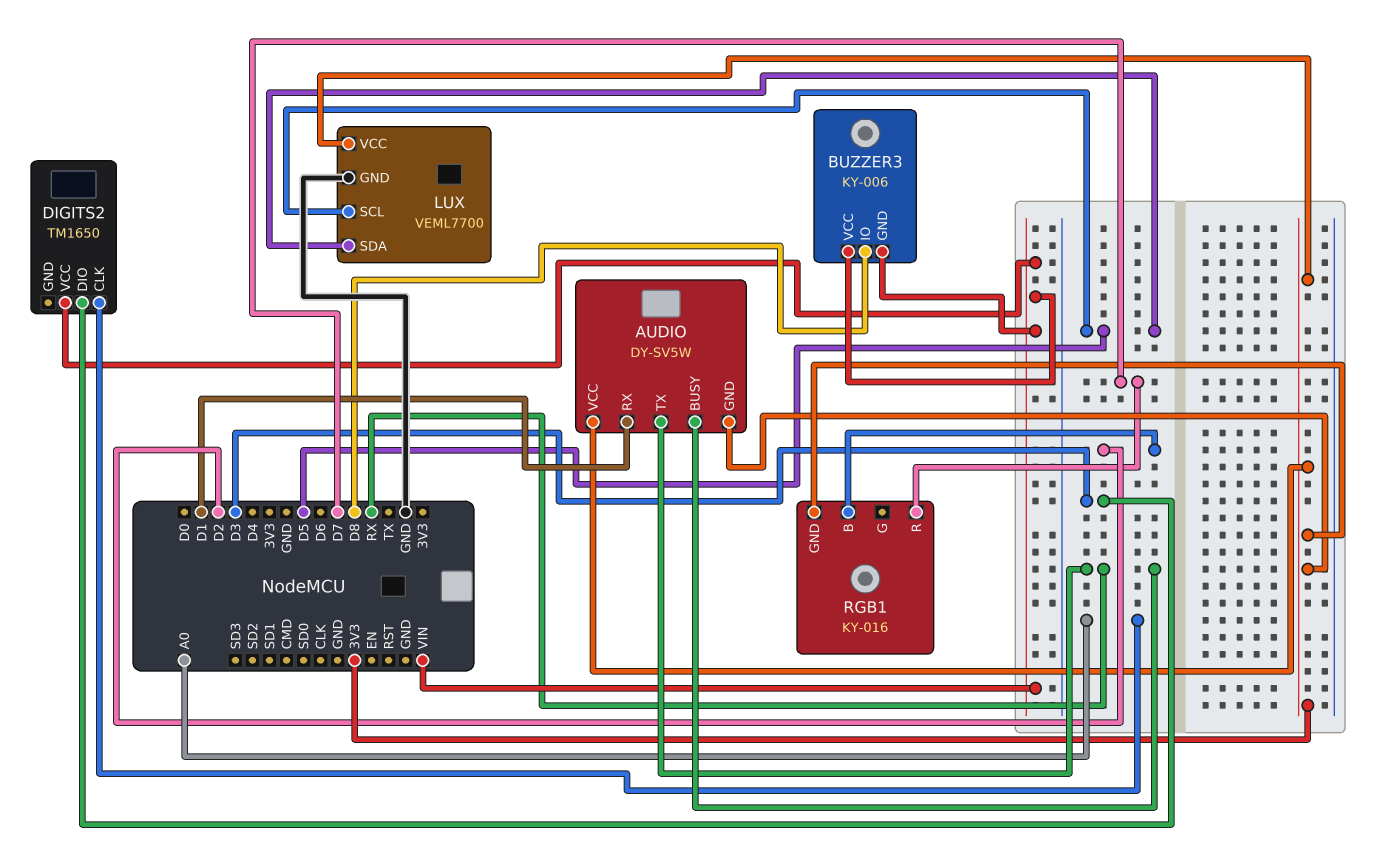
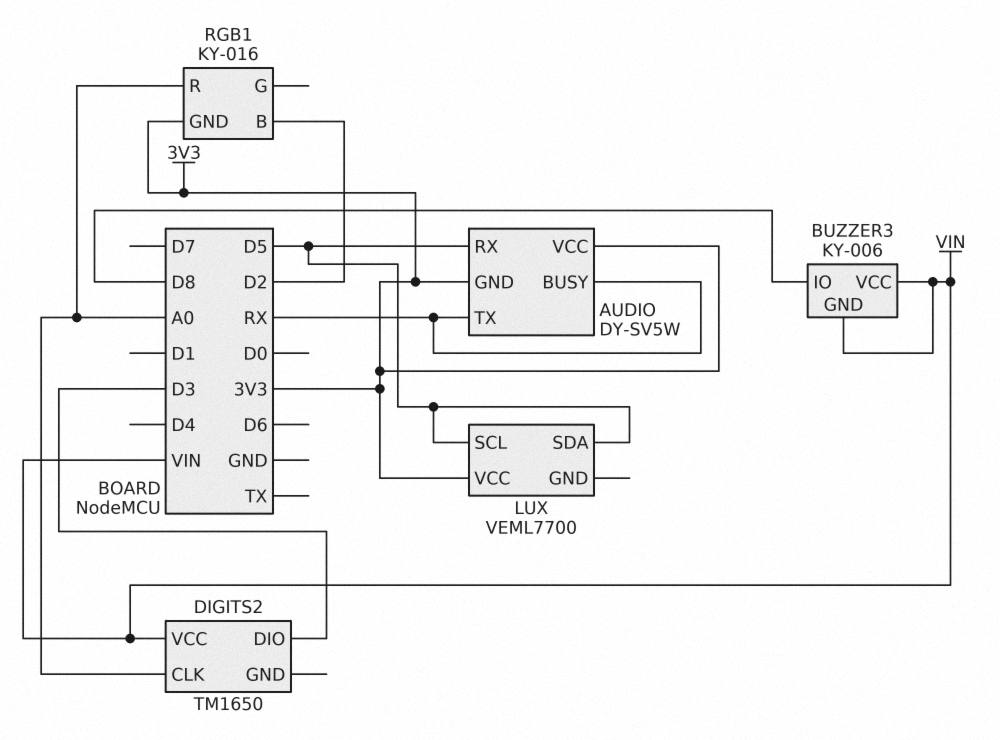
AUDIO pin RX: D1 -> D5
LUX pin GND: GND -> none
RGB1 pin R: D7 -> A0

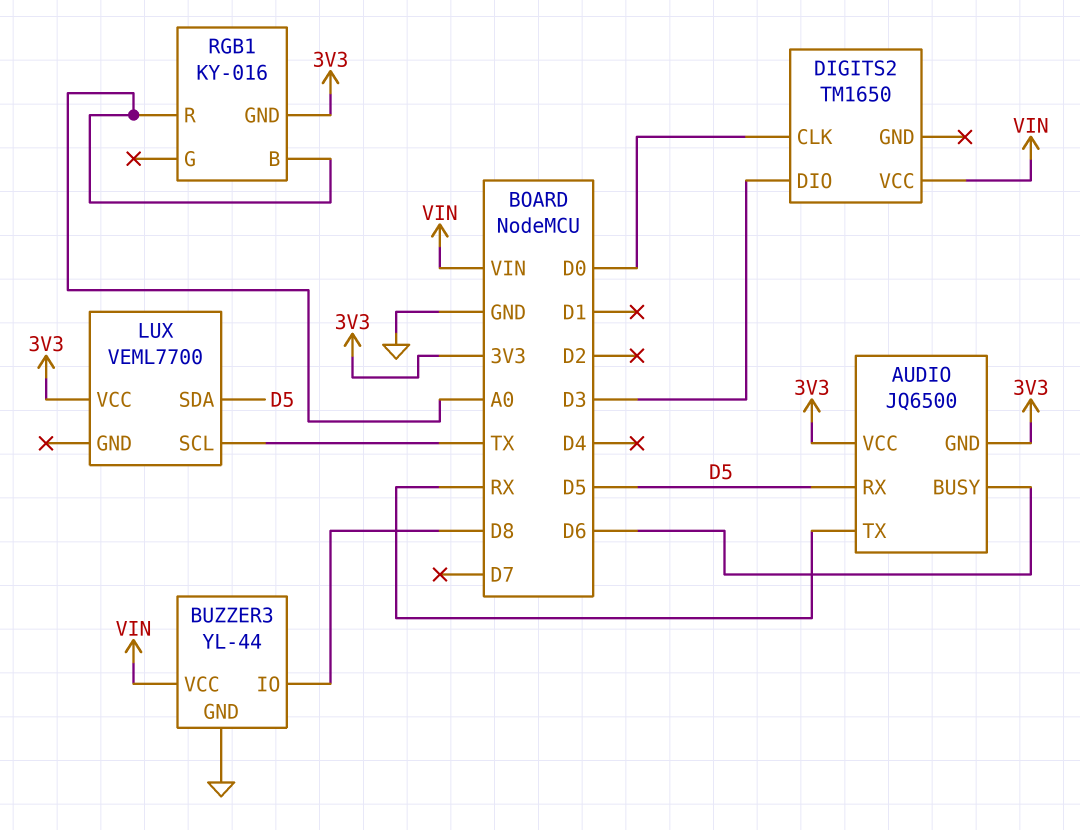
AUDIO: DY-SV5W -> JQ6500
AUDIO pin BUSY: RX -> D6
BUZZER3: KY-006 -> YL-44
BUZZER3 pin GND: VIN -> GND
DIGITS2 pin CLK: A0 -> D0
LUX pin SCL: D5 -> TX
RGB1 pin B: D2 -> A0

